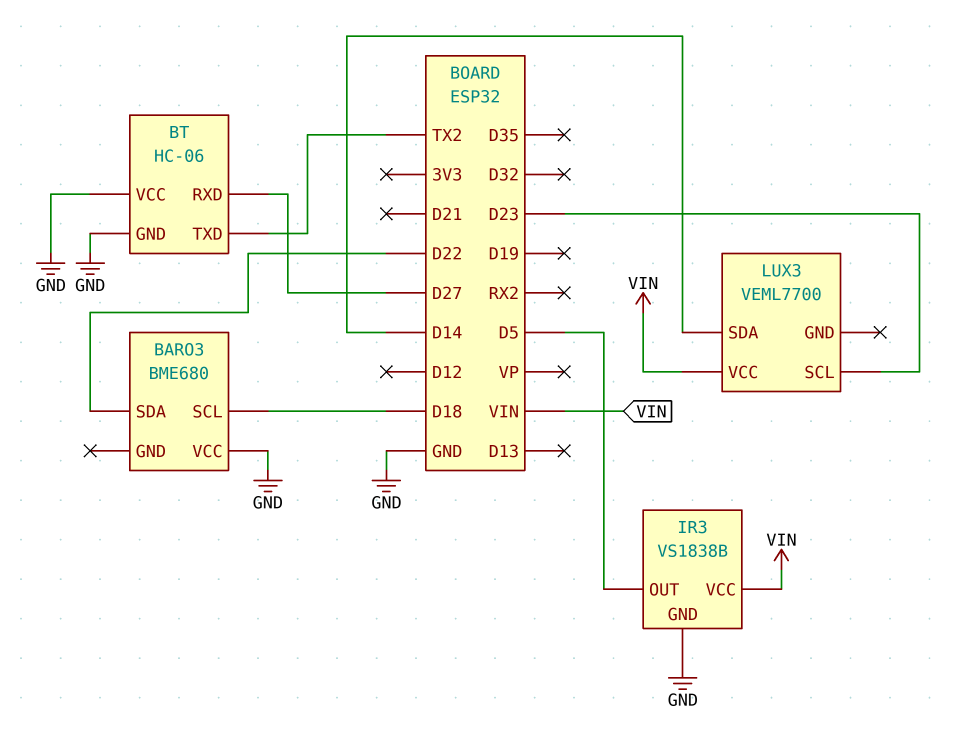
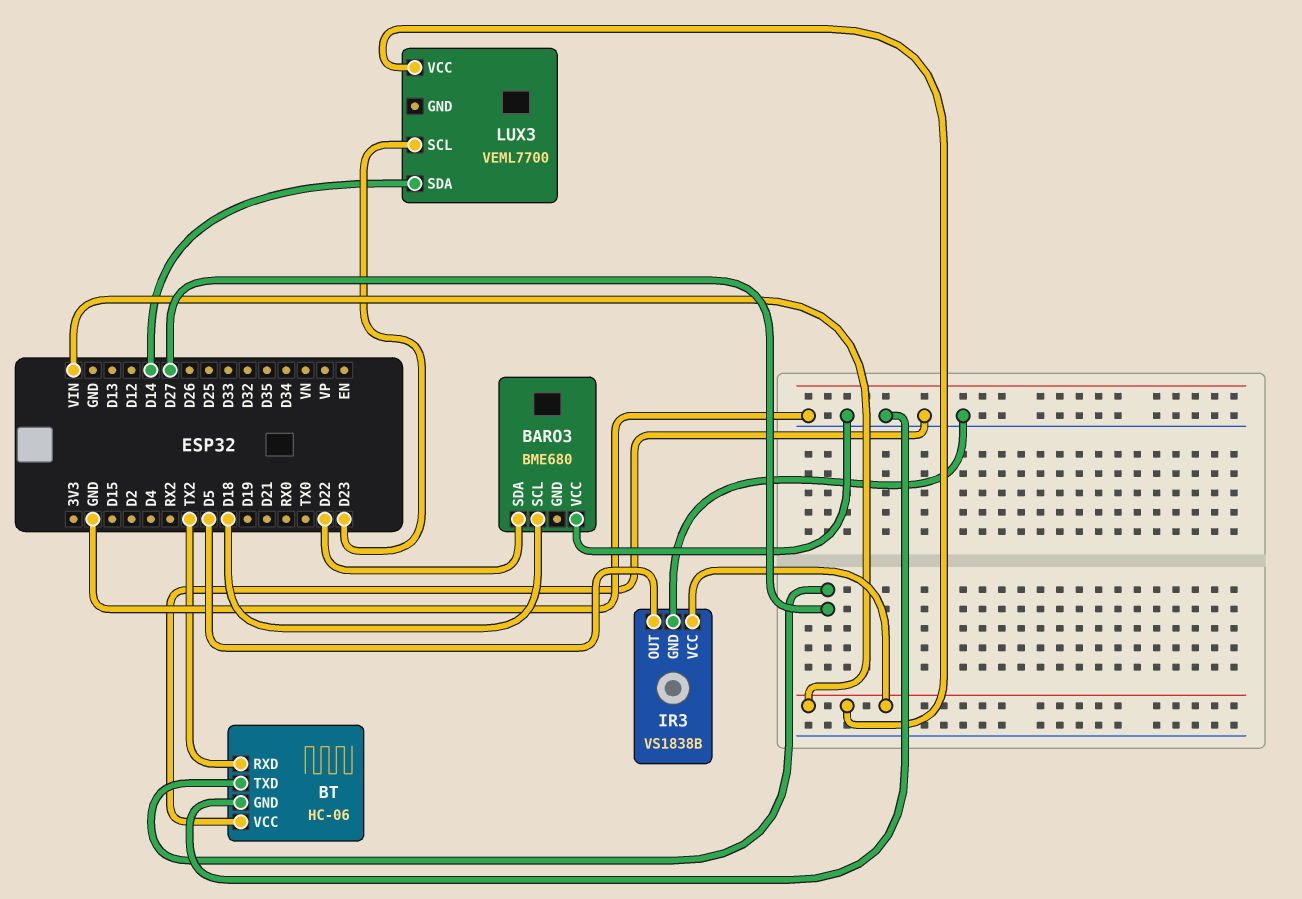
BT pin RXD: D27 -> TX2
BT pin TXD: TX2 -> D27

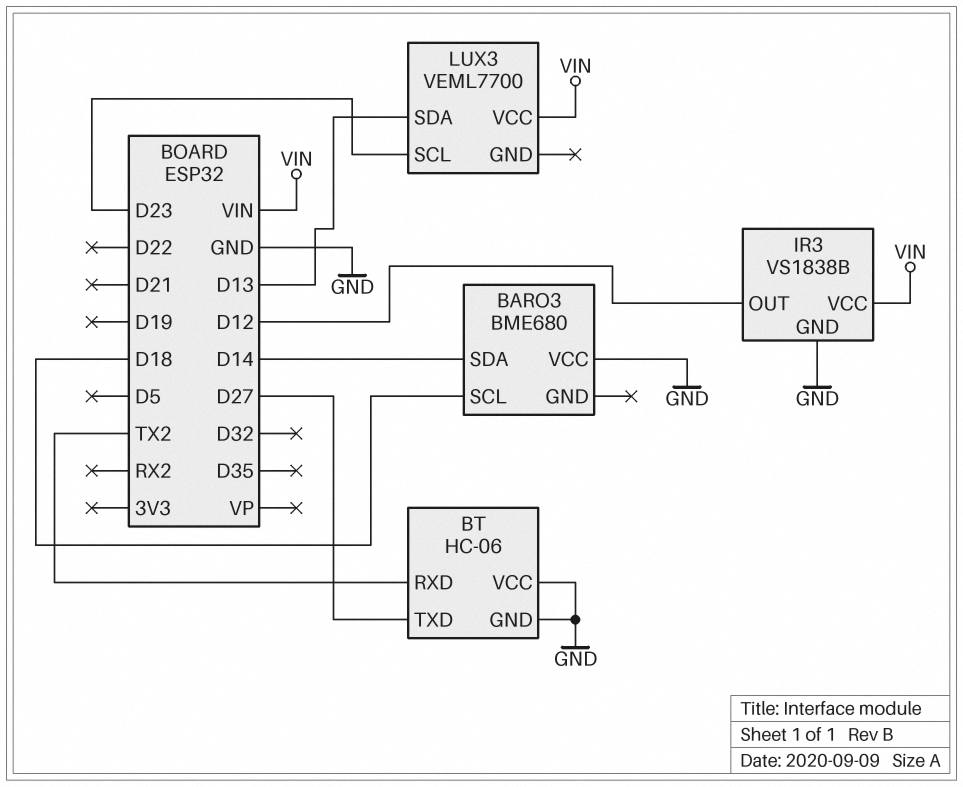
BARO3 pin SDA: D22 -> D14
IR3 pin OUT: D5 -> D12
LUX3 pin SDA: D14 -> D13

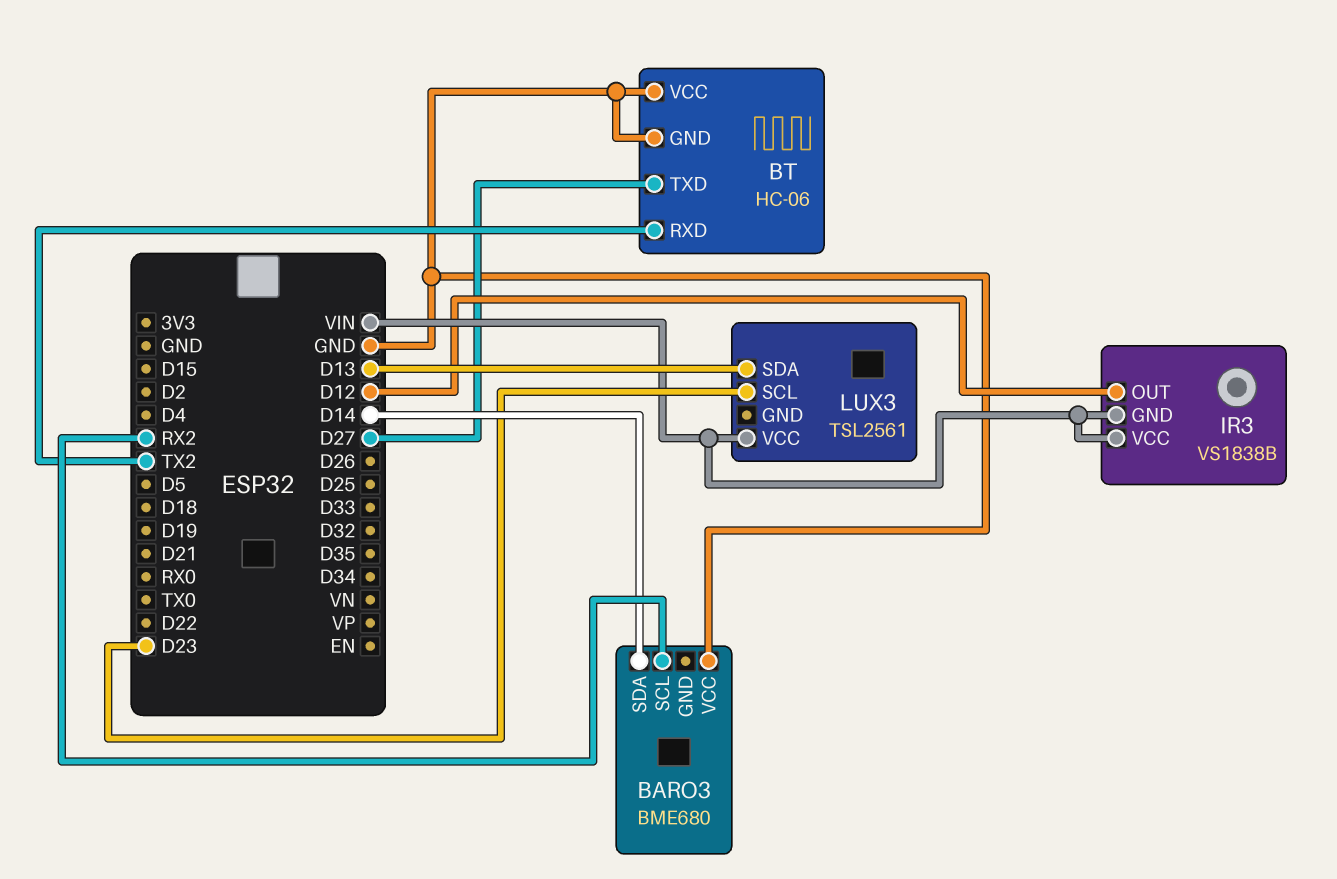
BARO3 pin SCL: D18 -> RX2
IR3 pin GND: GND -> VIN
LUX3: VEML7700 -> TSL2561

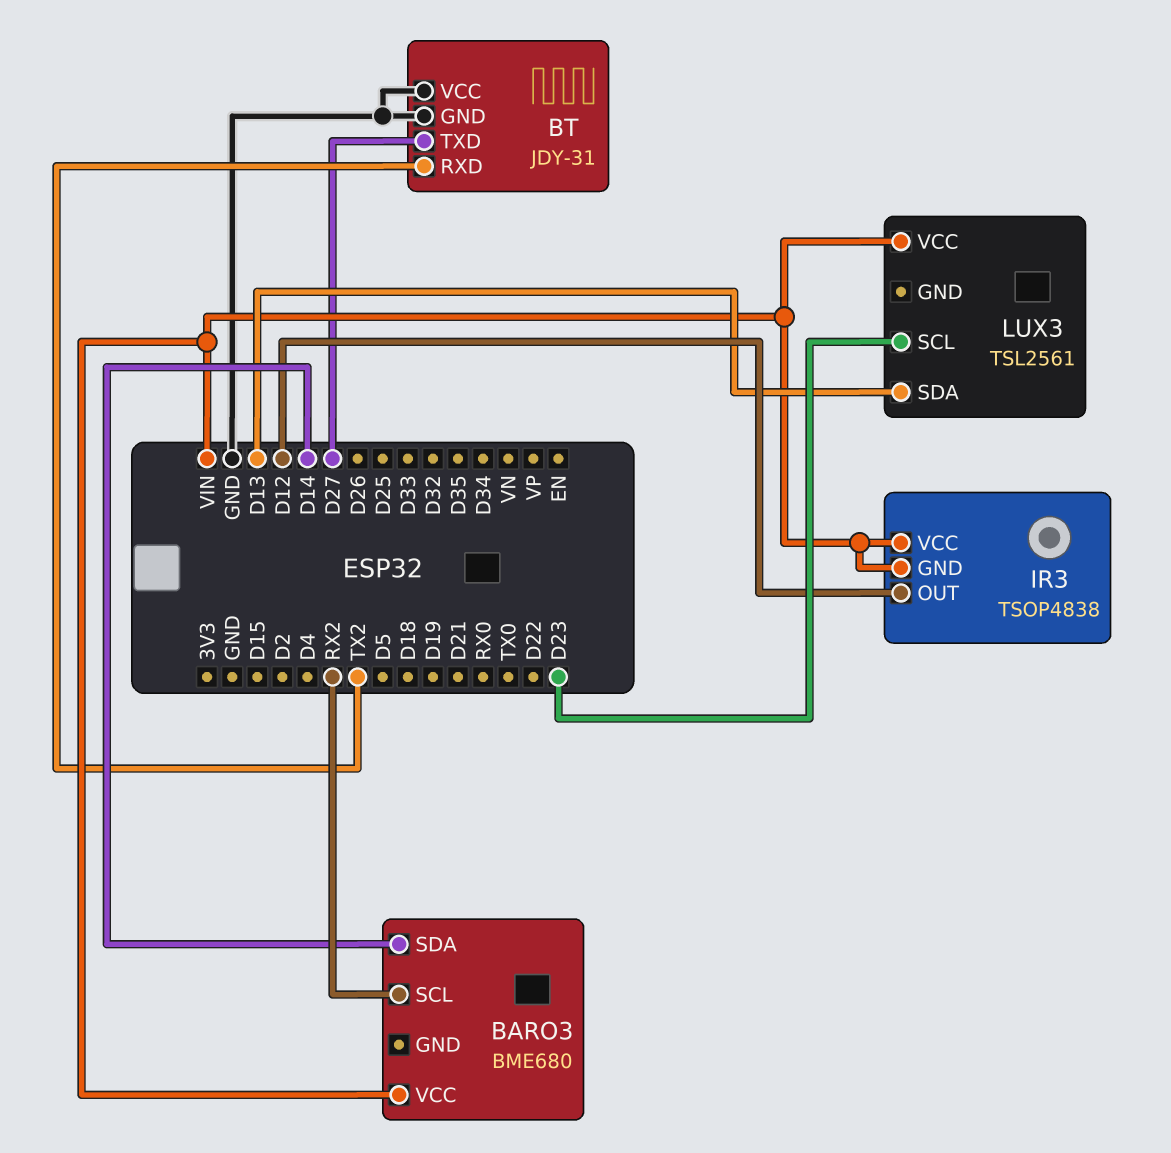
BARO3 pin VCC: GND -> VIN
BT: HC-06 -> JDY-31
IR3: VS1838B -> TSOP4838

